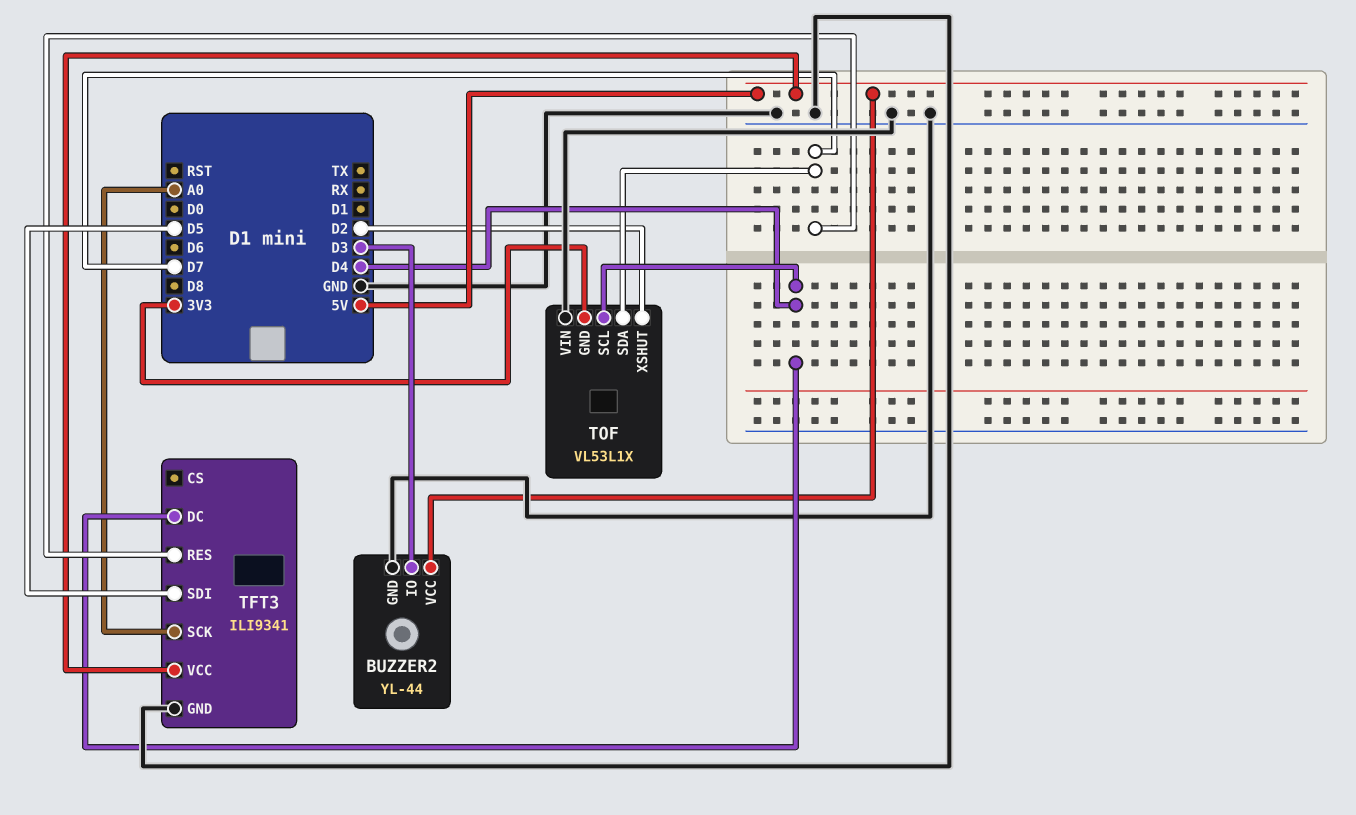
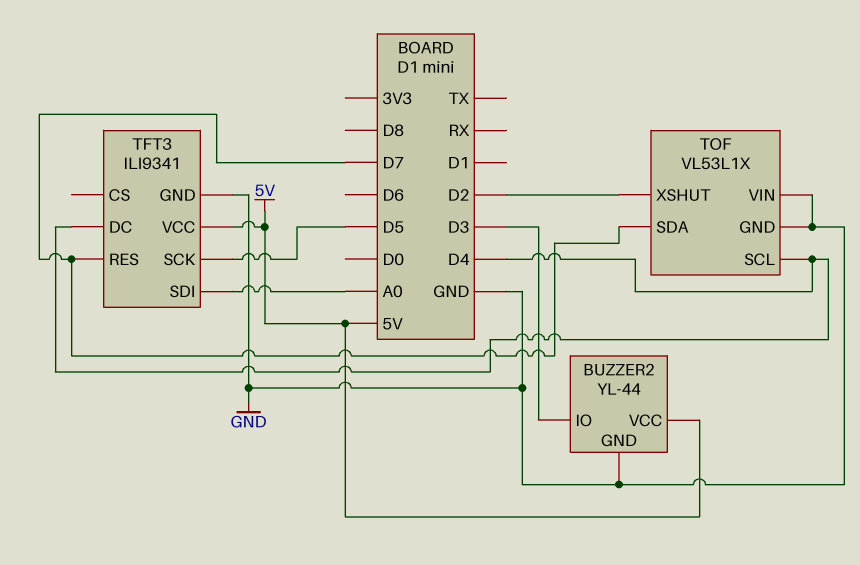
TFT3 pin SCK: A0 -> D5
TFT3 pin SDI: D5 -> A0
TOF pin GND: 3V3 -> GND

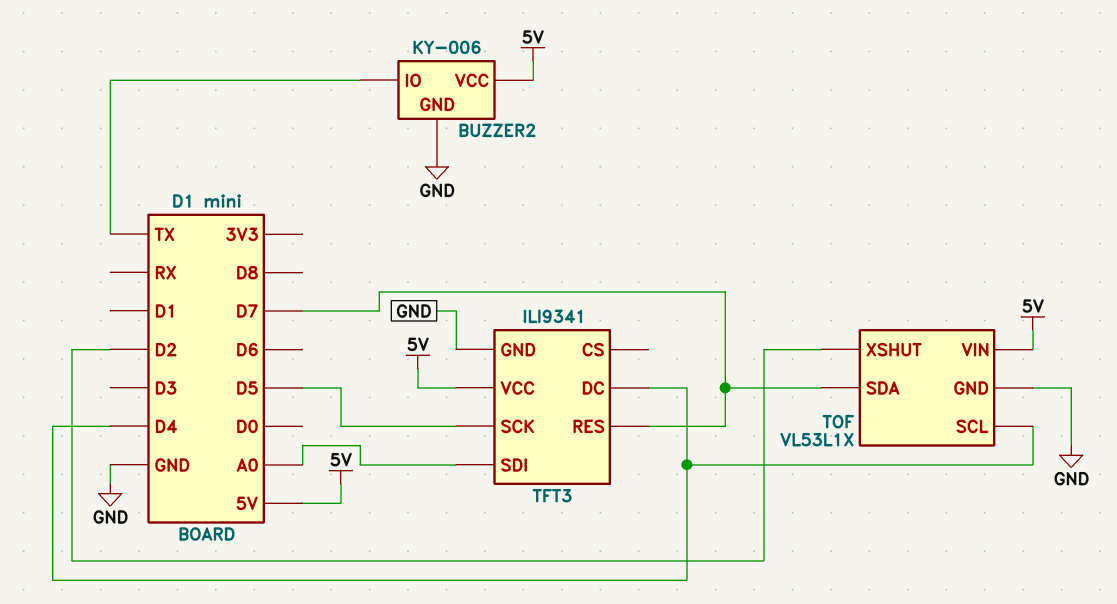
BUZZER2: YL-44 -> KY-006
BUZZER2 pin IO: D3 -> TX
TOF pin VIN: GND -> 5V

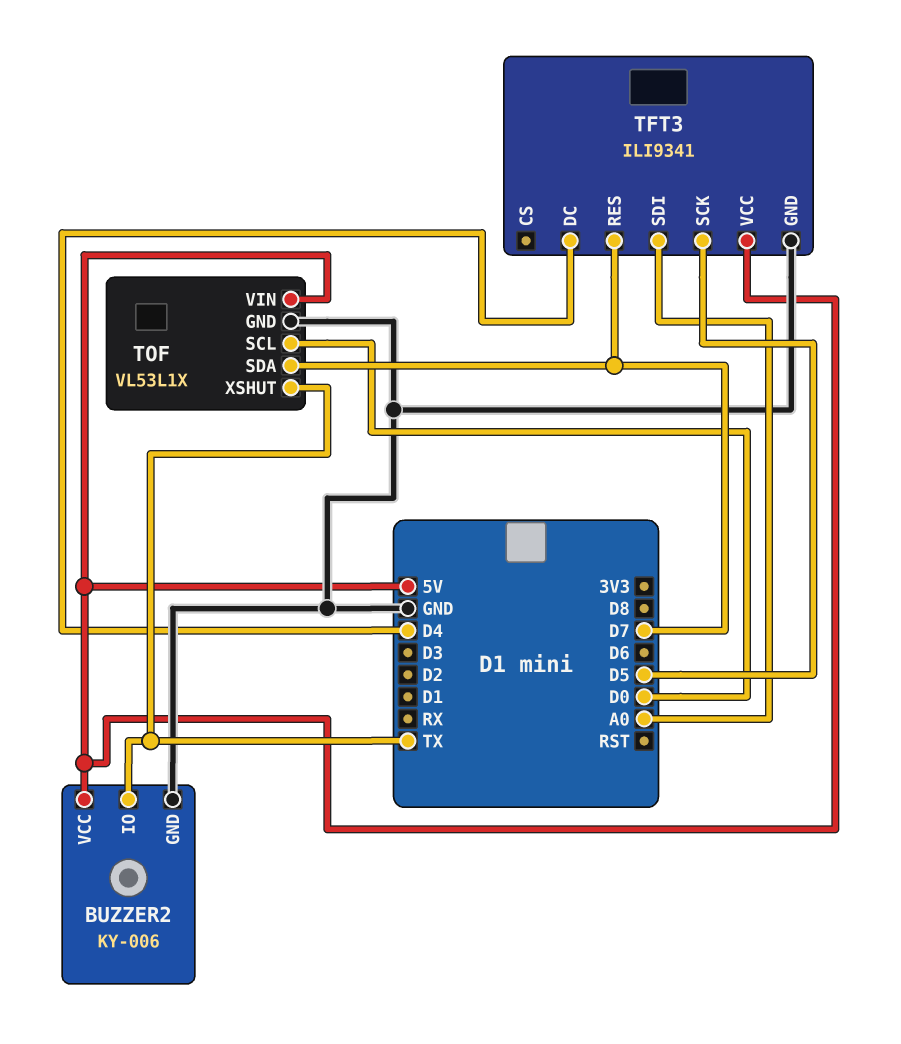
TOF pin SCL: D4 -> D0
TOF pin XSHUT: D2 -> TX

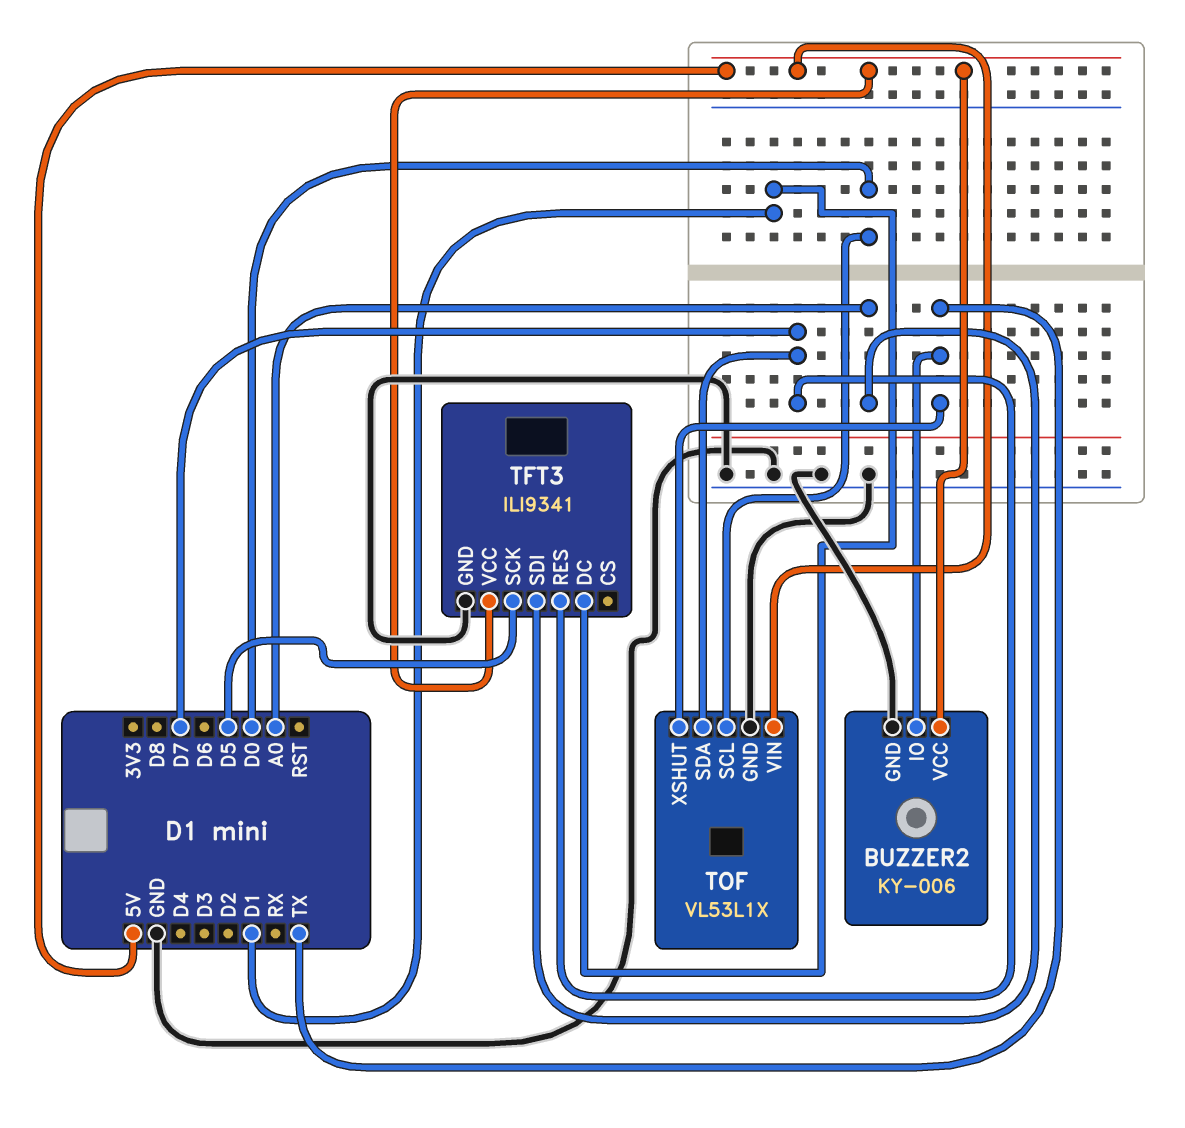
TFT3 pin DC: D4 -> D1

